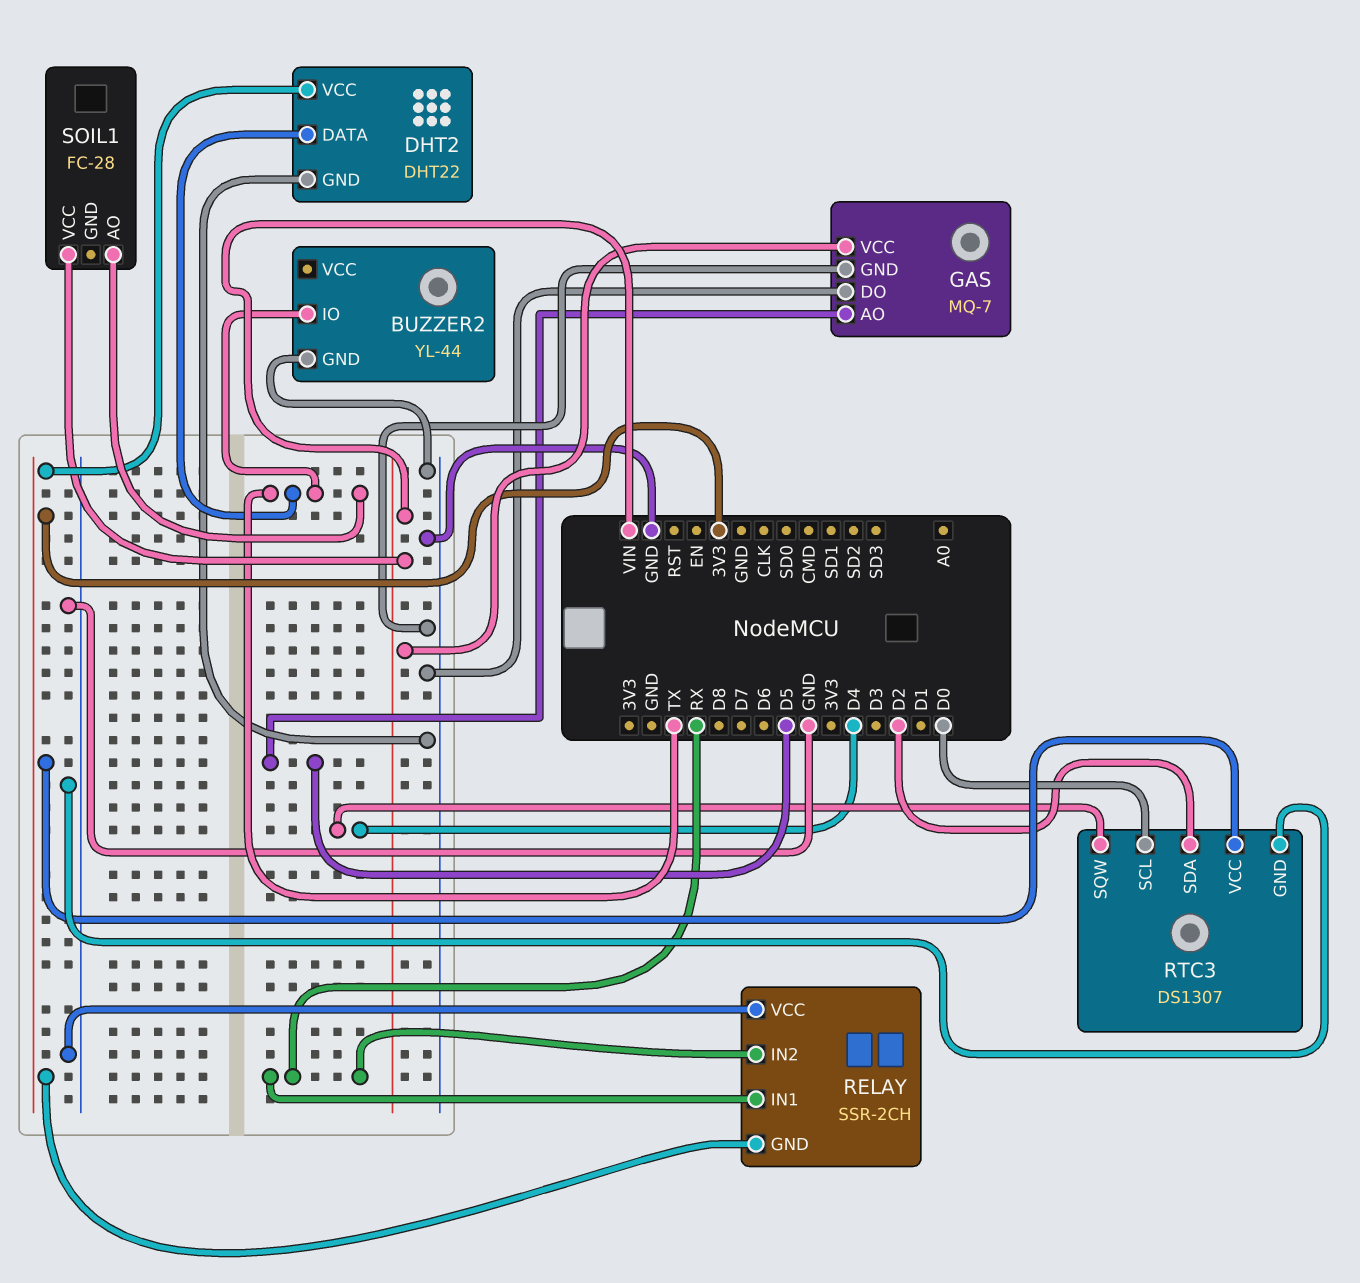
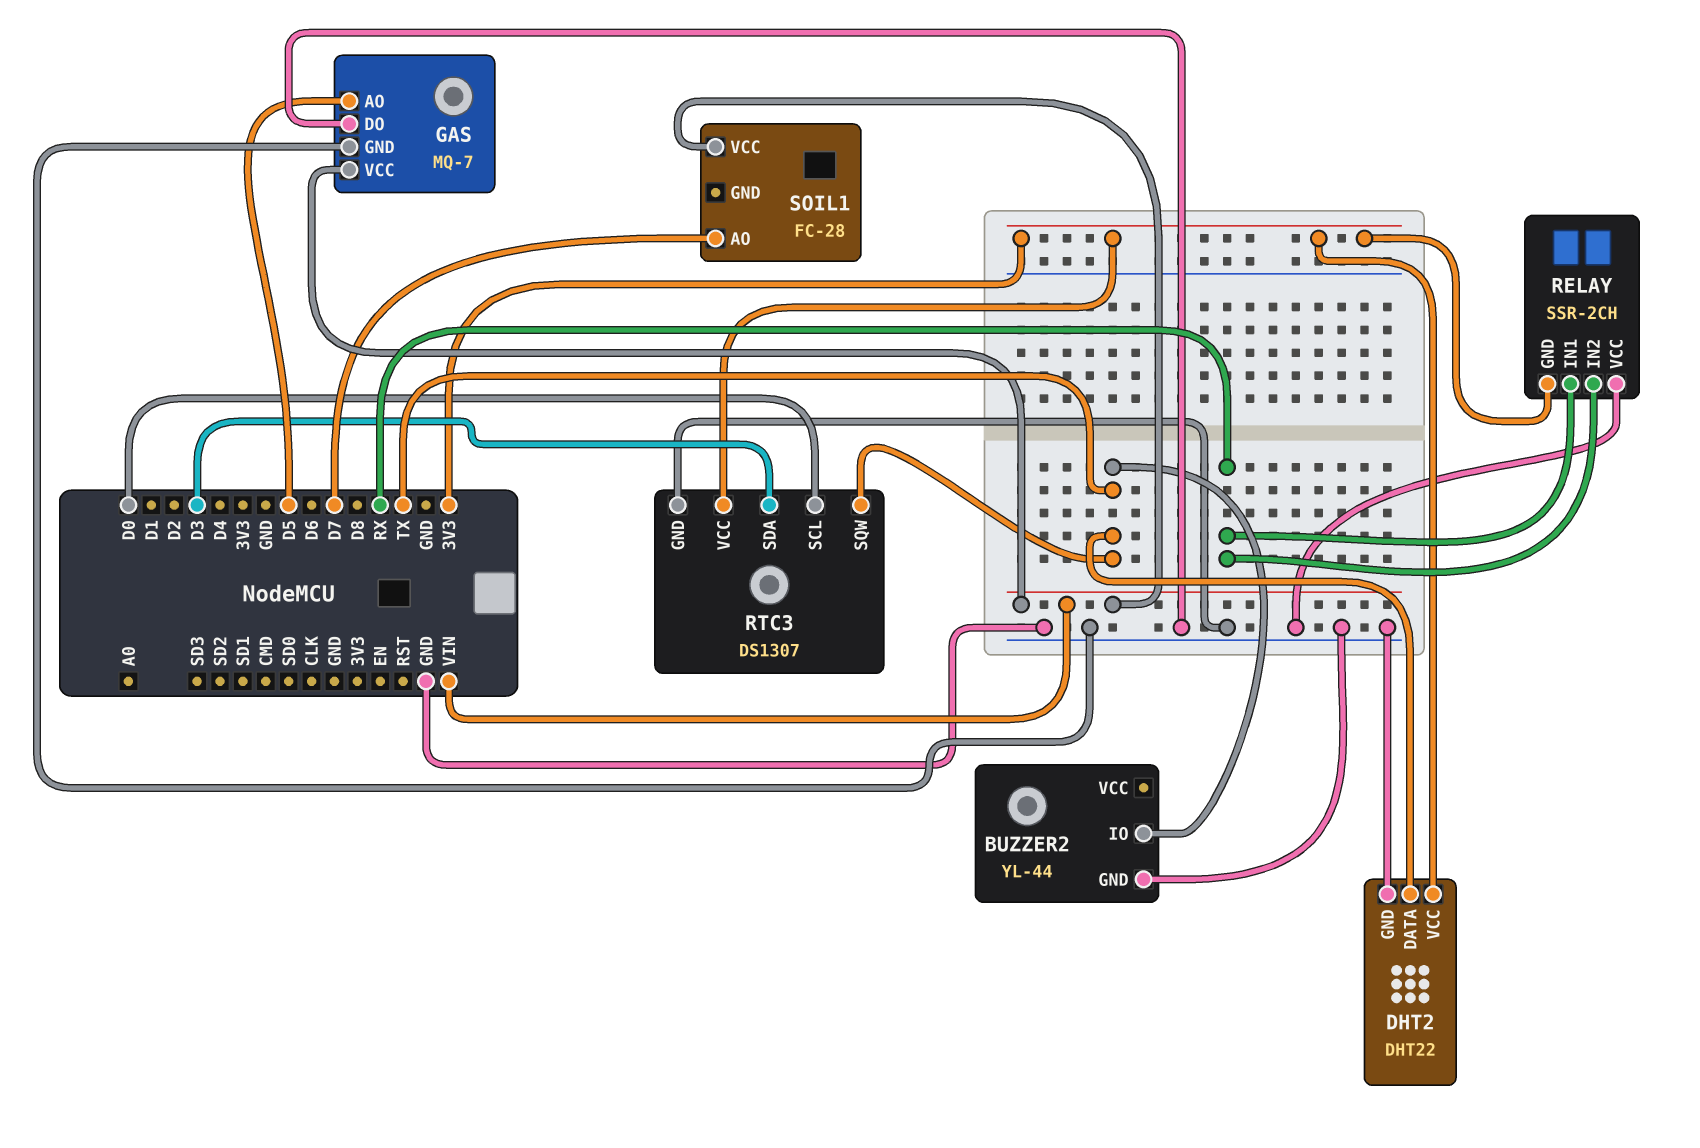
RTC3 pin SDA: D2 -> D3
RTC3 pin SQW: D4 -> TX
SOIL1 pin AO: TX -> D7

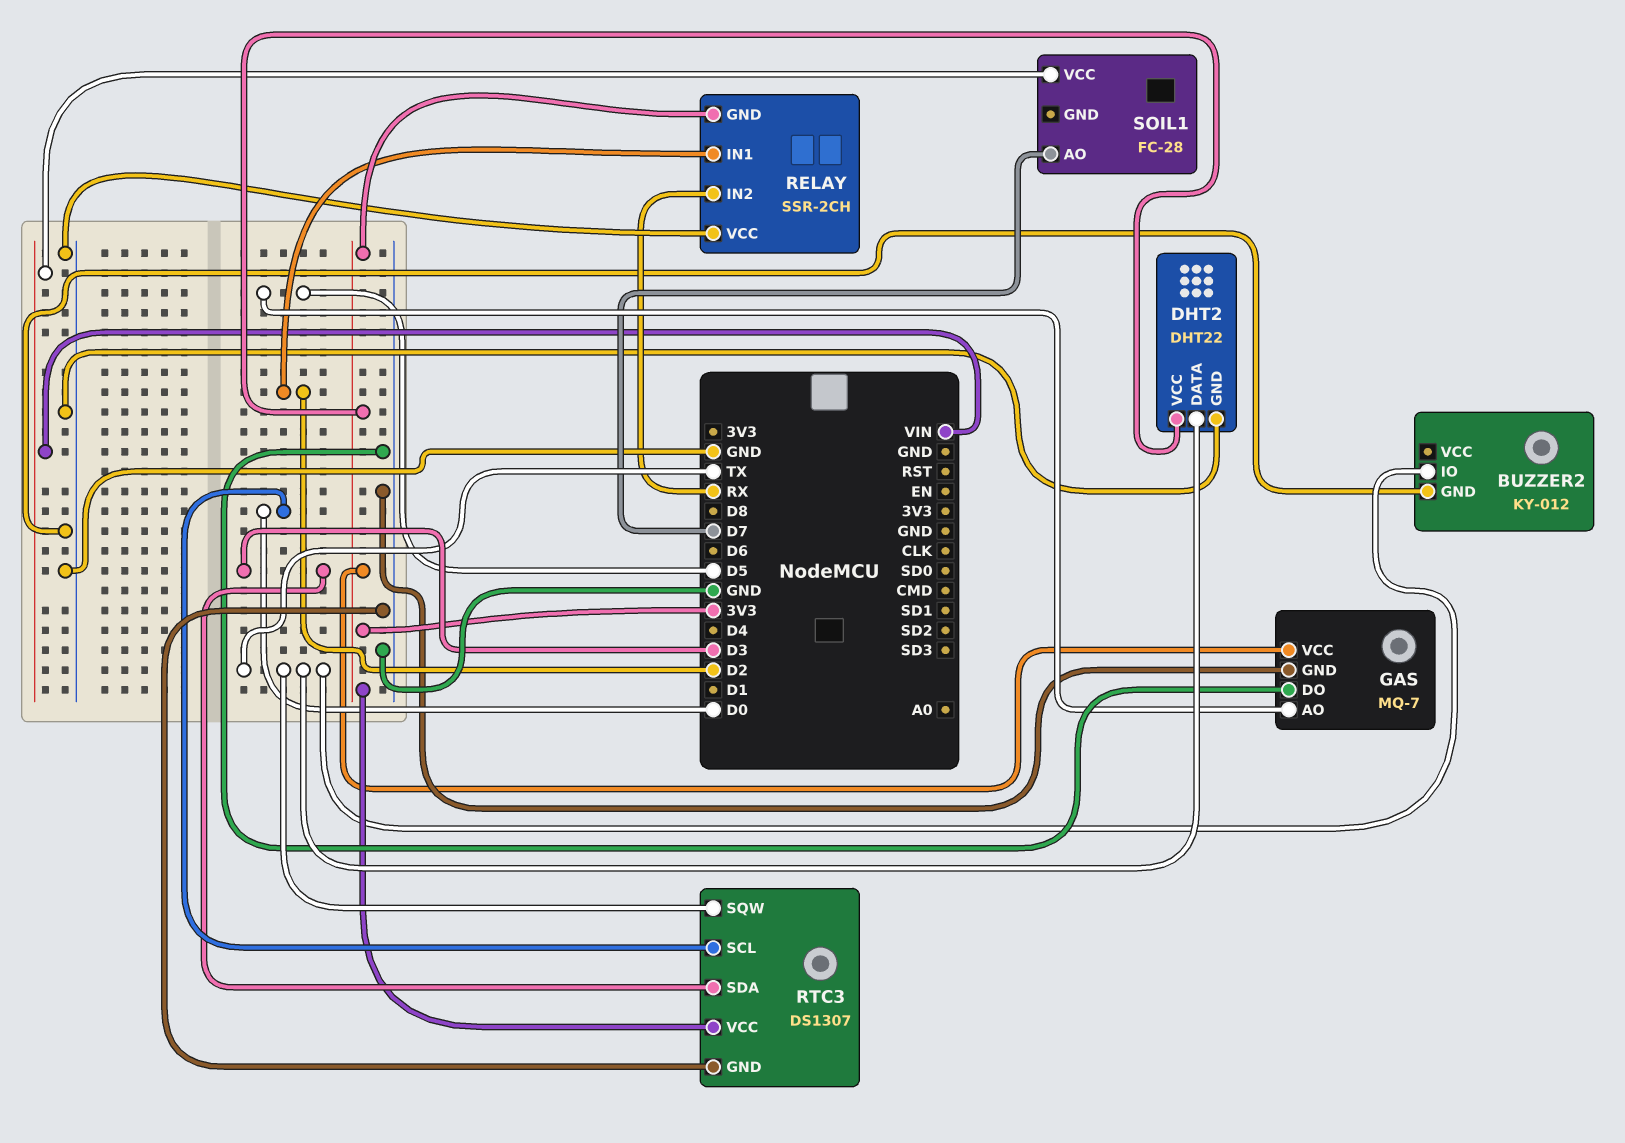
BUZZER2: YL-44 -> KY-012
GAS pin VCC: VIN -> 3V3
RELAY pin IN1: RX -> D2

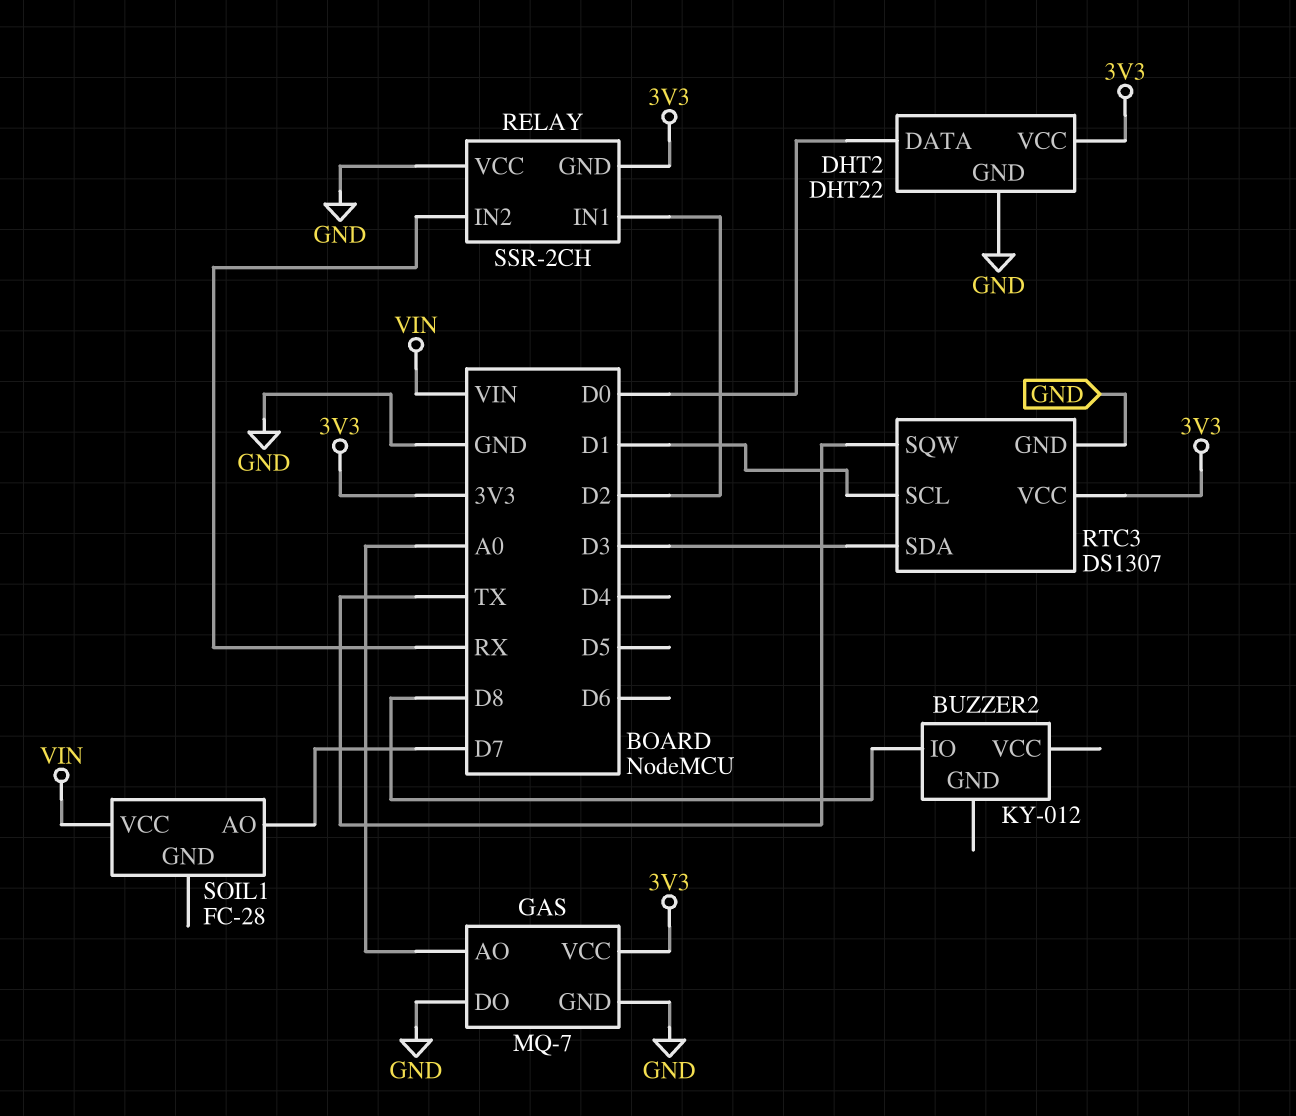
BUZZER2 pin GND: GND -> none
BUZZER2 pin IO: TX -> D8
DHT2 pin DATA: TX -> D0
GAS pin AO: D5 -> A0
RTC3 pin SCL: D0 -> D1

